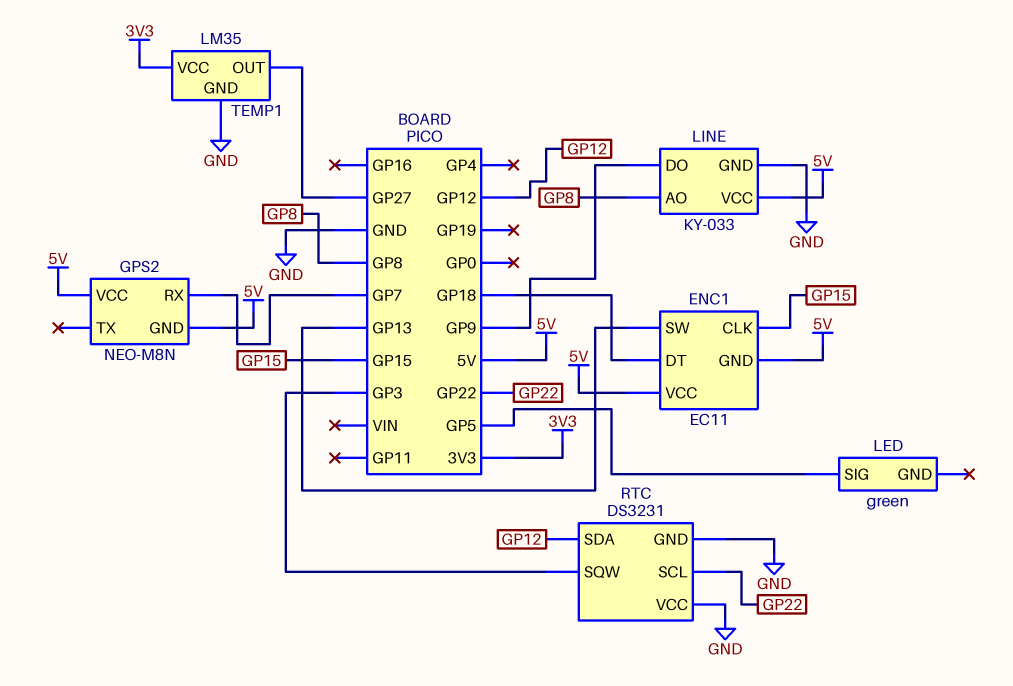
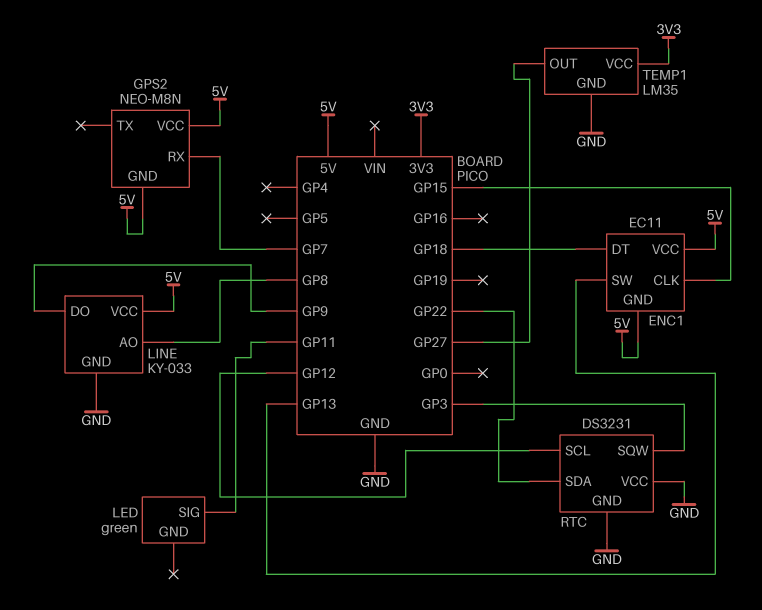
LED pin SIG: GP5 -> GP11
RTC pin SCL: GP22 -> GP12
RTC pin SDA: GP12 -> GP22

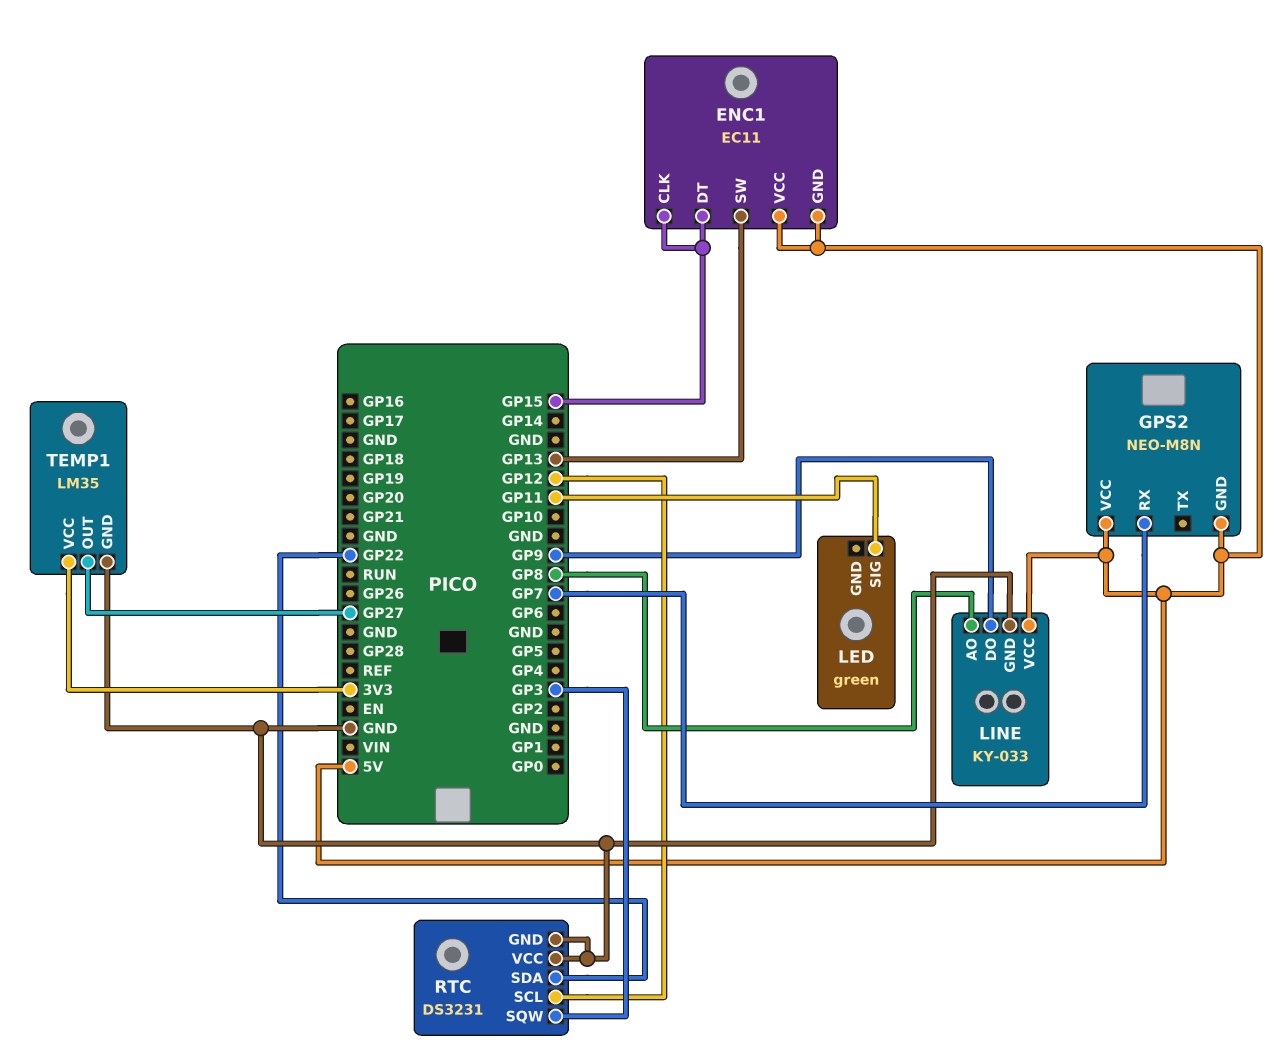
ENC1 pin DT: GP18 -> GP15

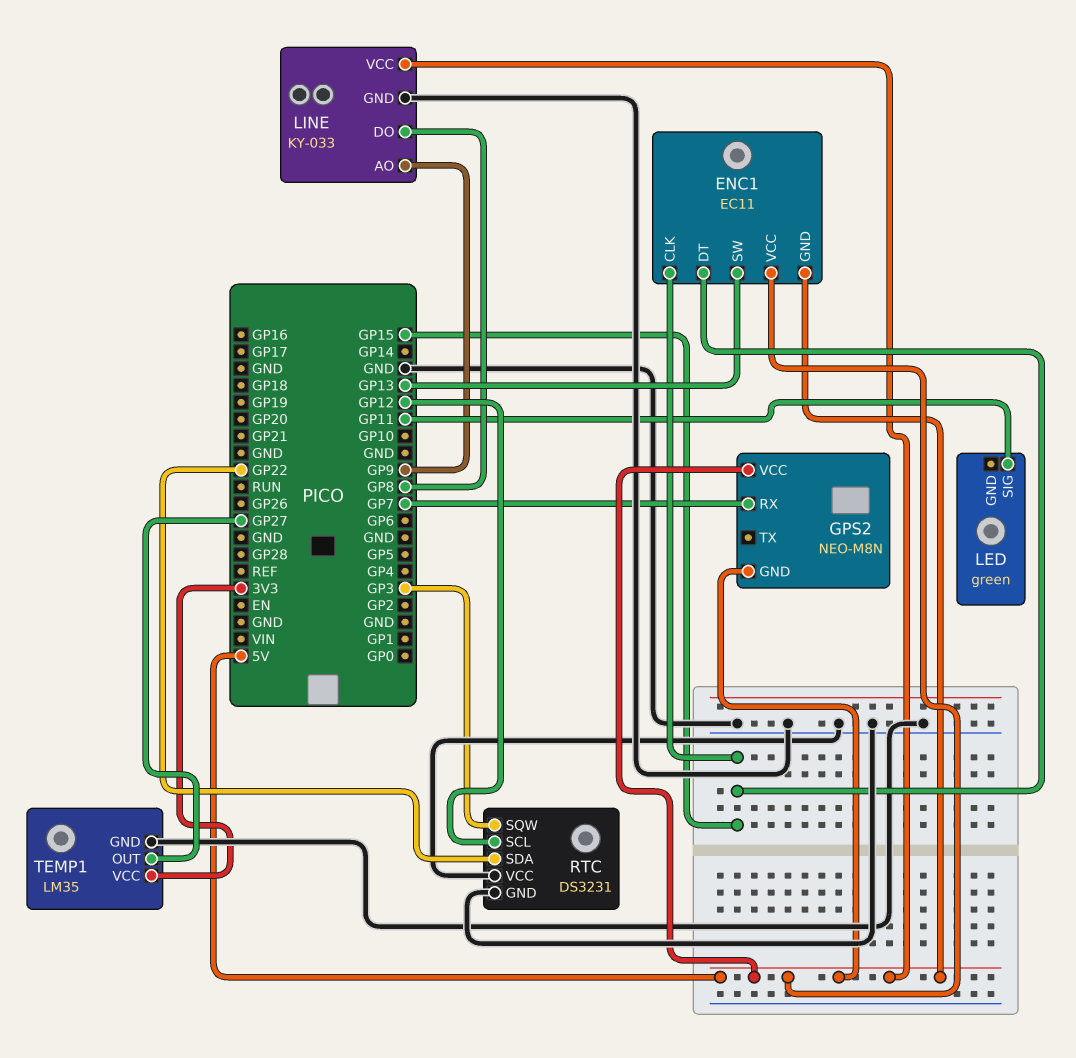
LINE pin AO: GP8 -> GP9
LINE pin DO: GP9 -> GP8

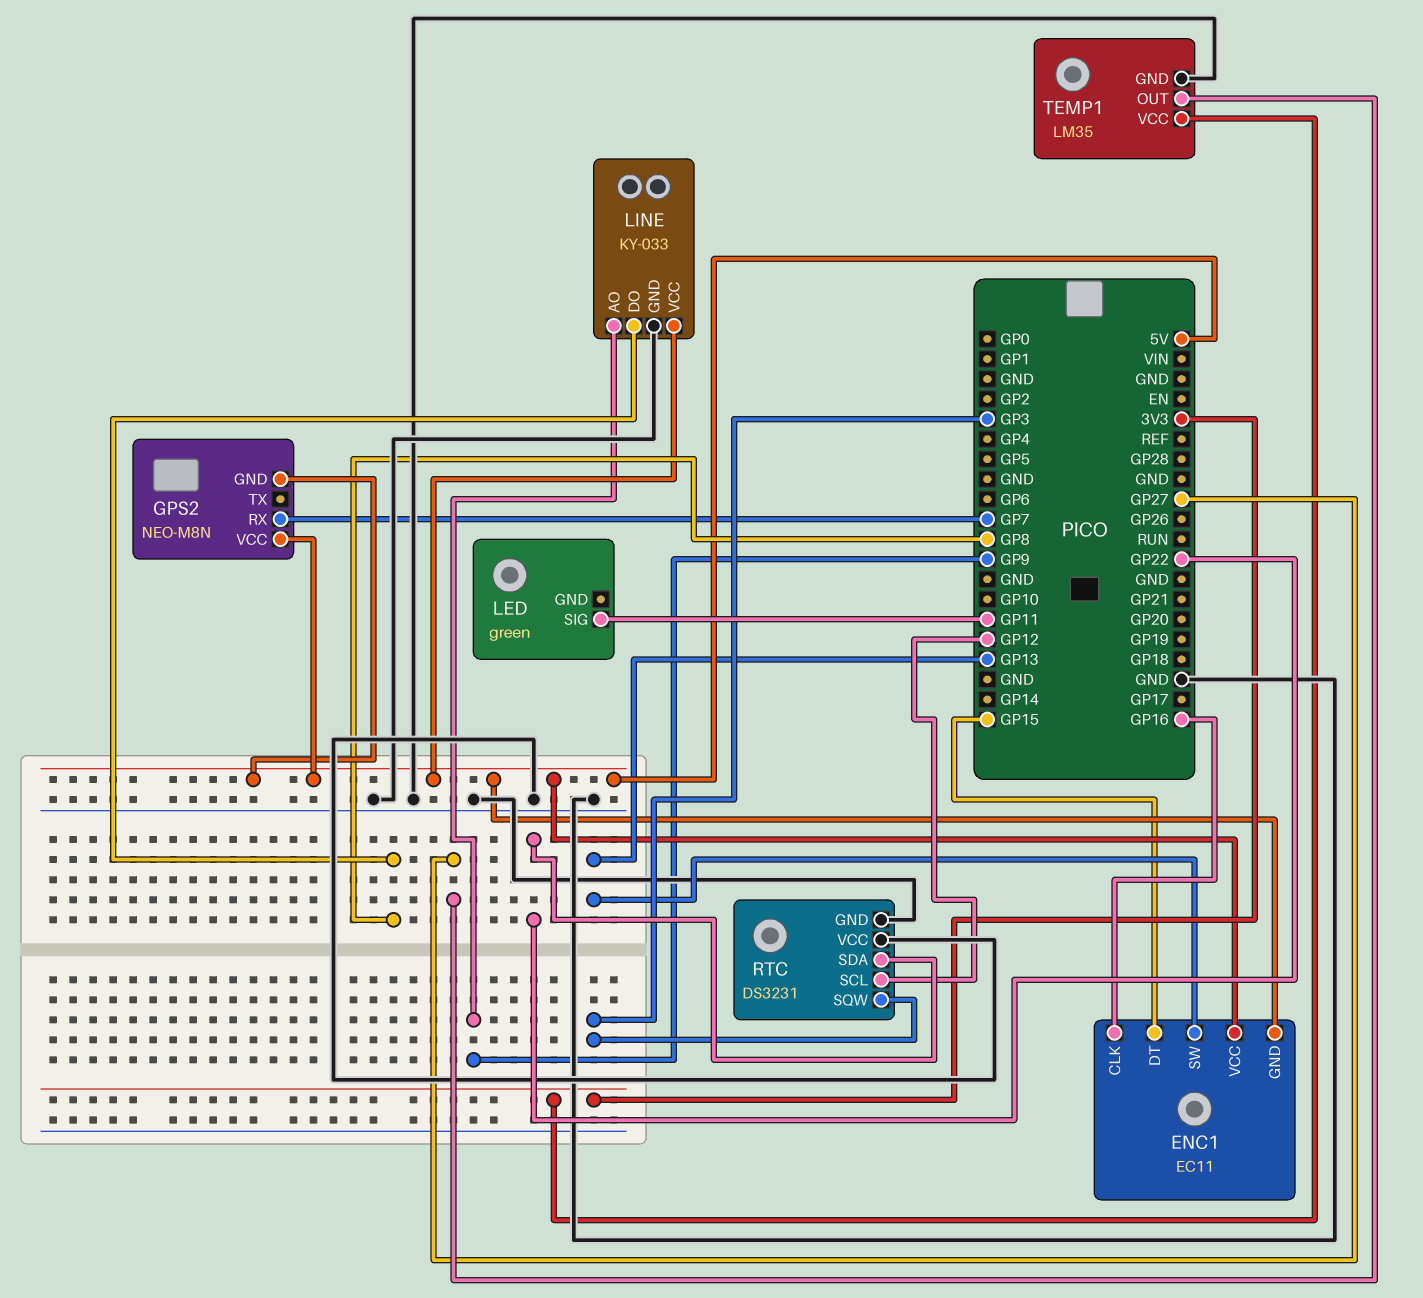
ENC1 pin CLK: GP15 -> GP16

